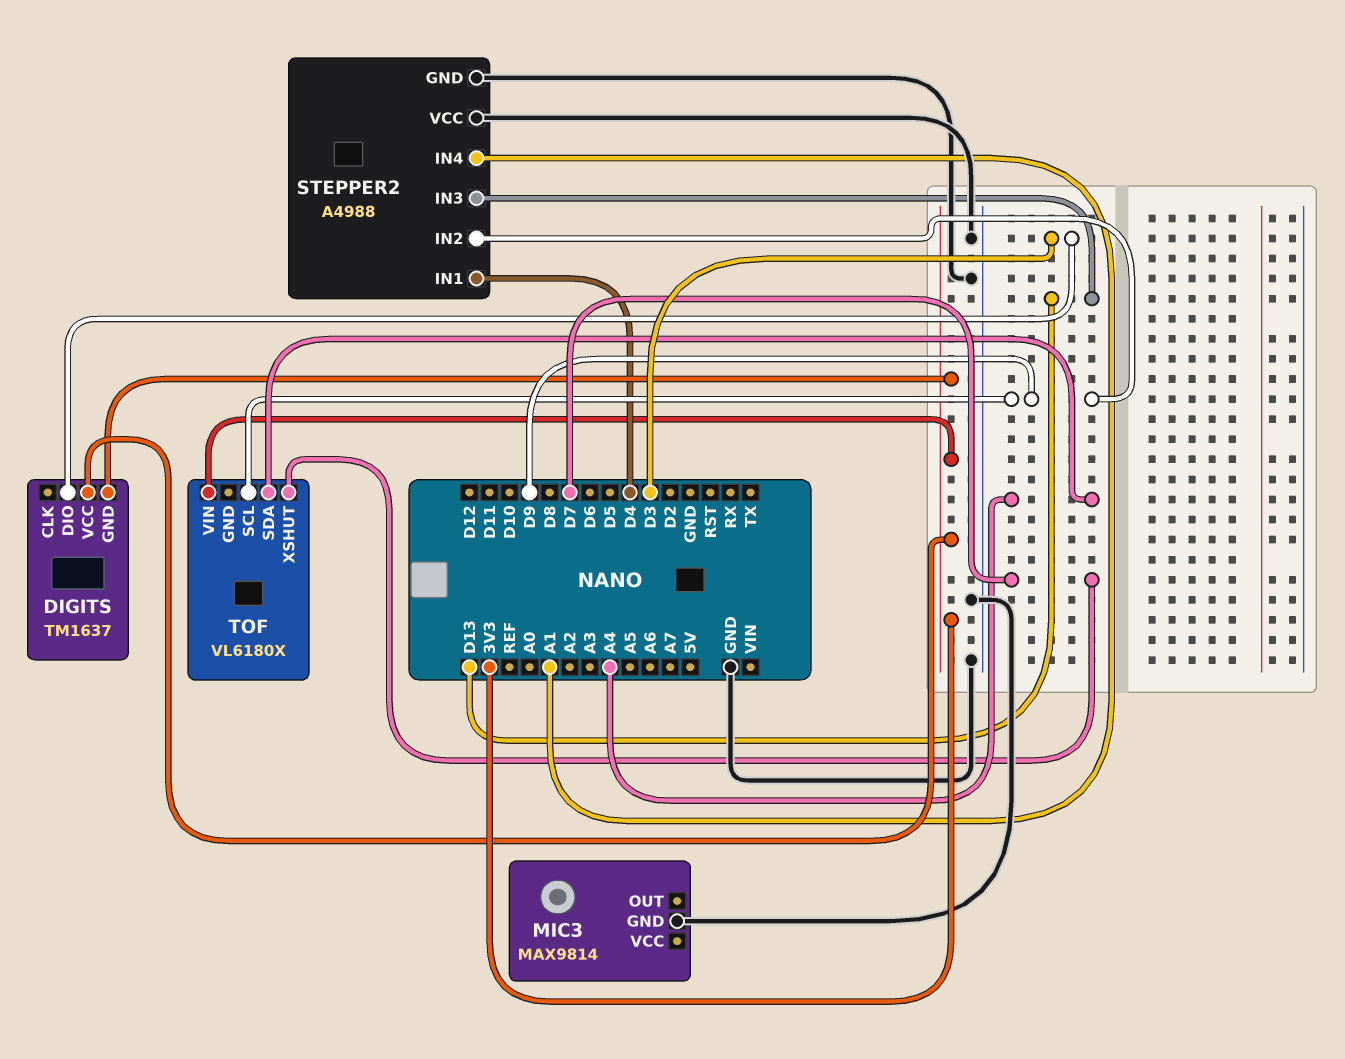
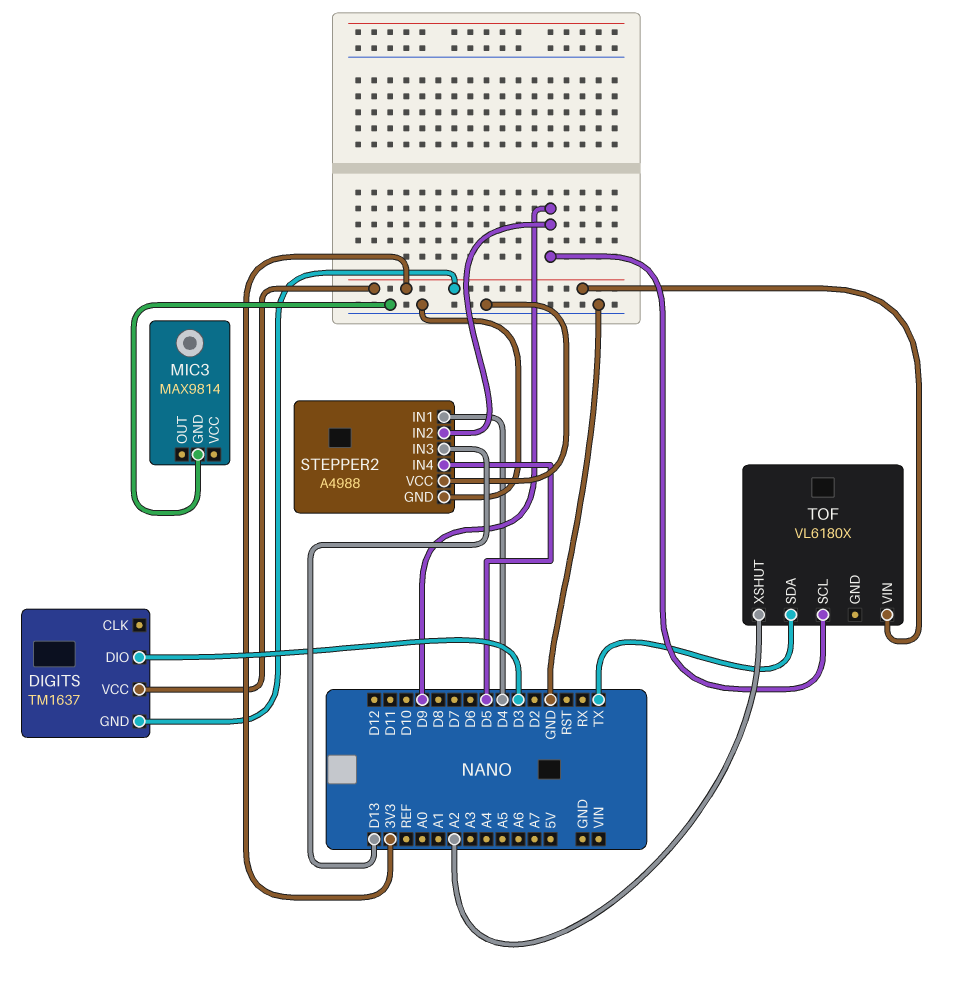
STEPPER2 pin IN4: A1 -> D5
TOF pin SDA: A4 -> TX
TOF pin XSHUT: D7 -> A2

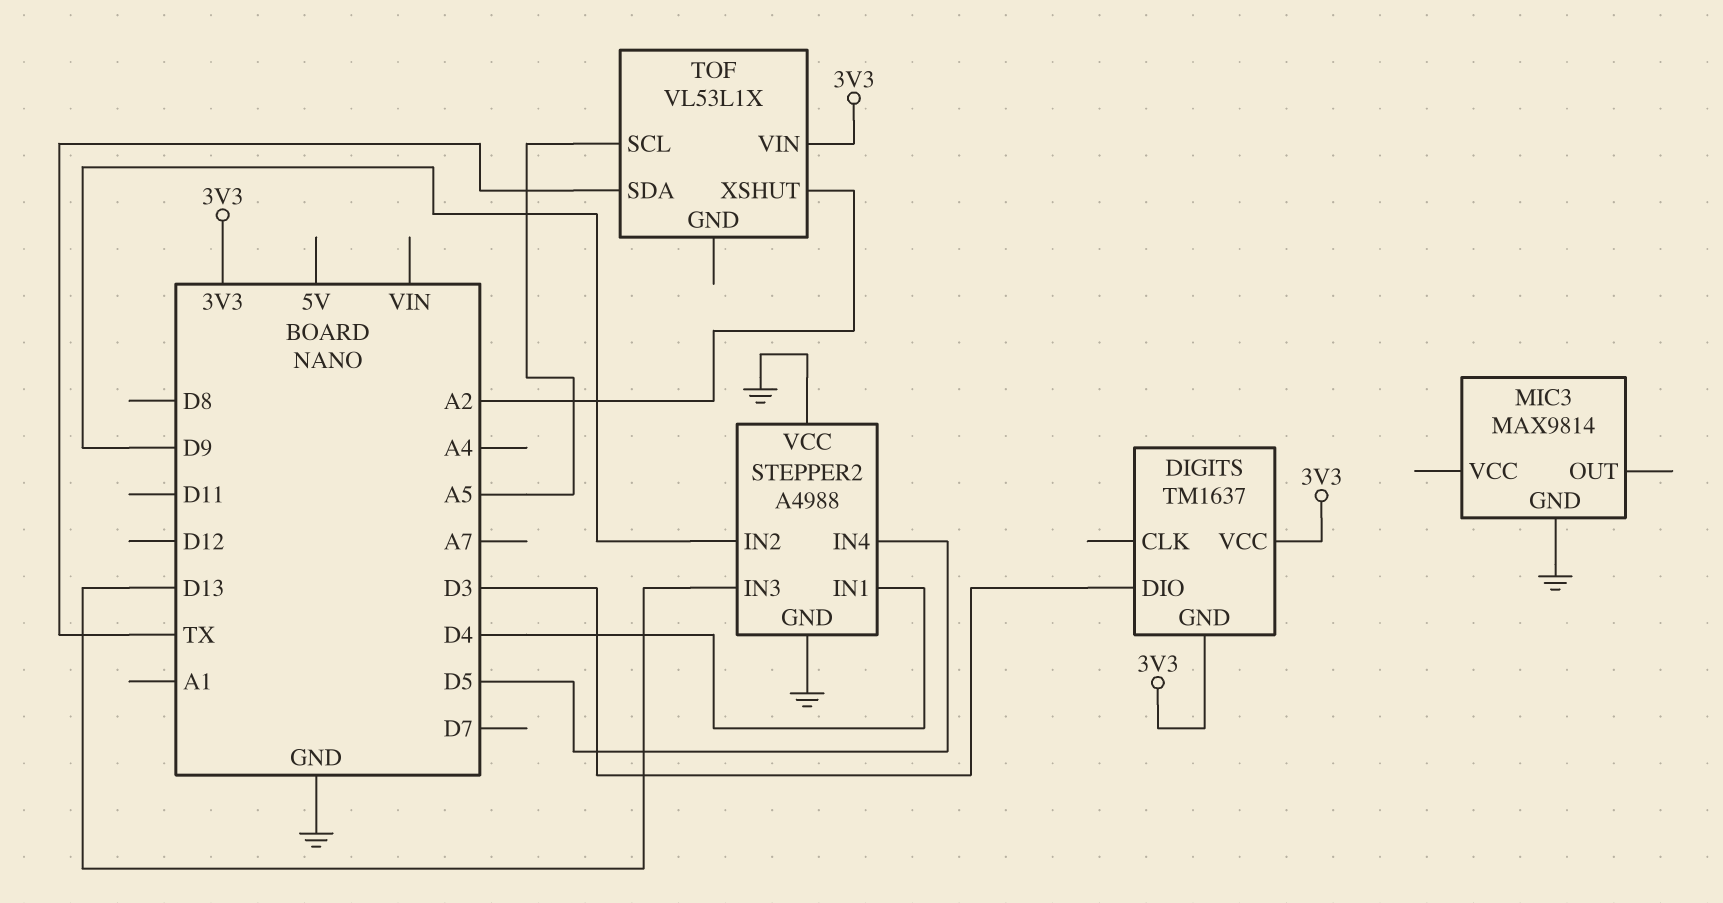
TOF: VL6180X -> VL53L1X
TOF pin SCL: D9 -> A5

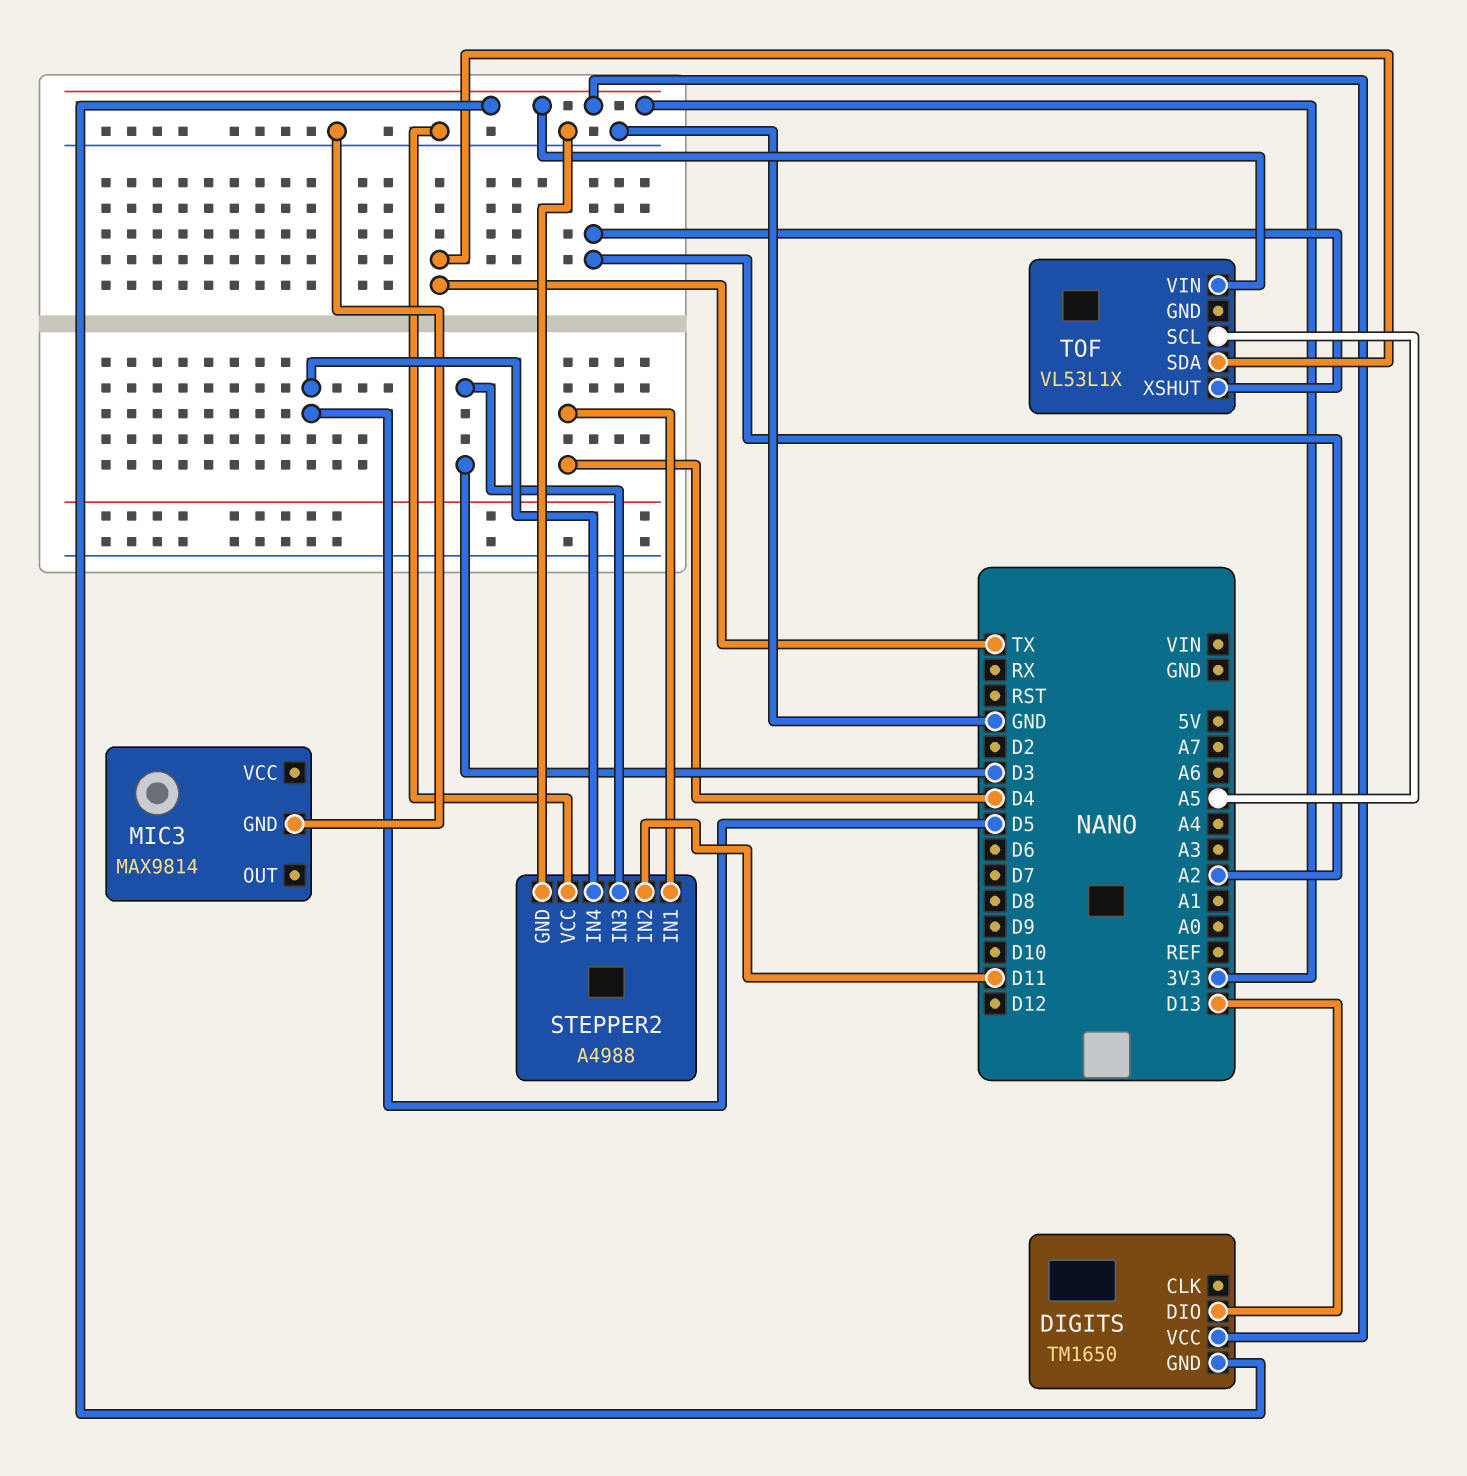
DIGITS: TM1637 -> TM1650
DIGITS pin DIO: D3 -> D13
STEPPER2 pin IN2: D9 -> D11
STEPPER2 pin IN3: D13 -> D3

